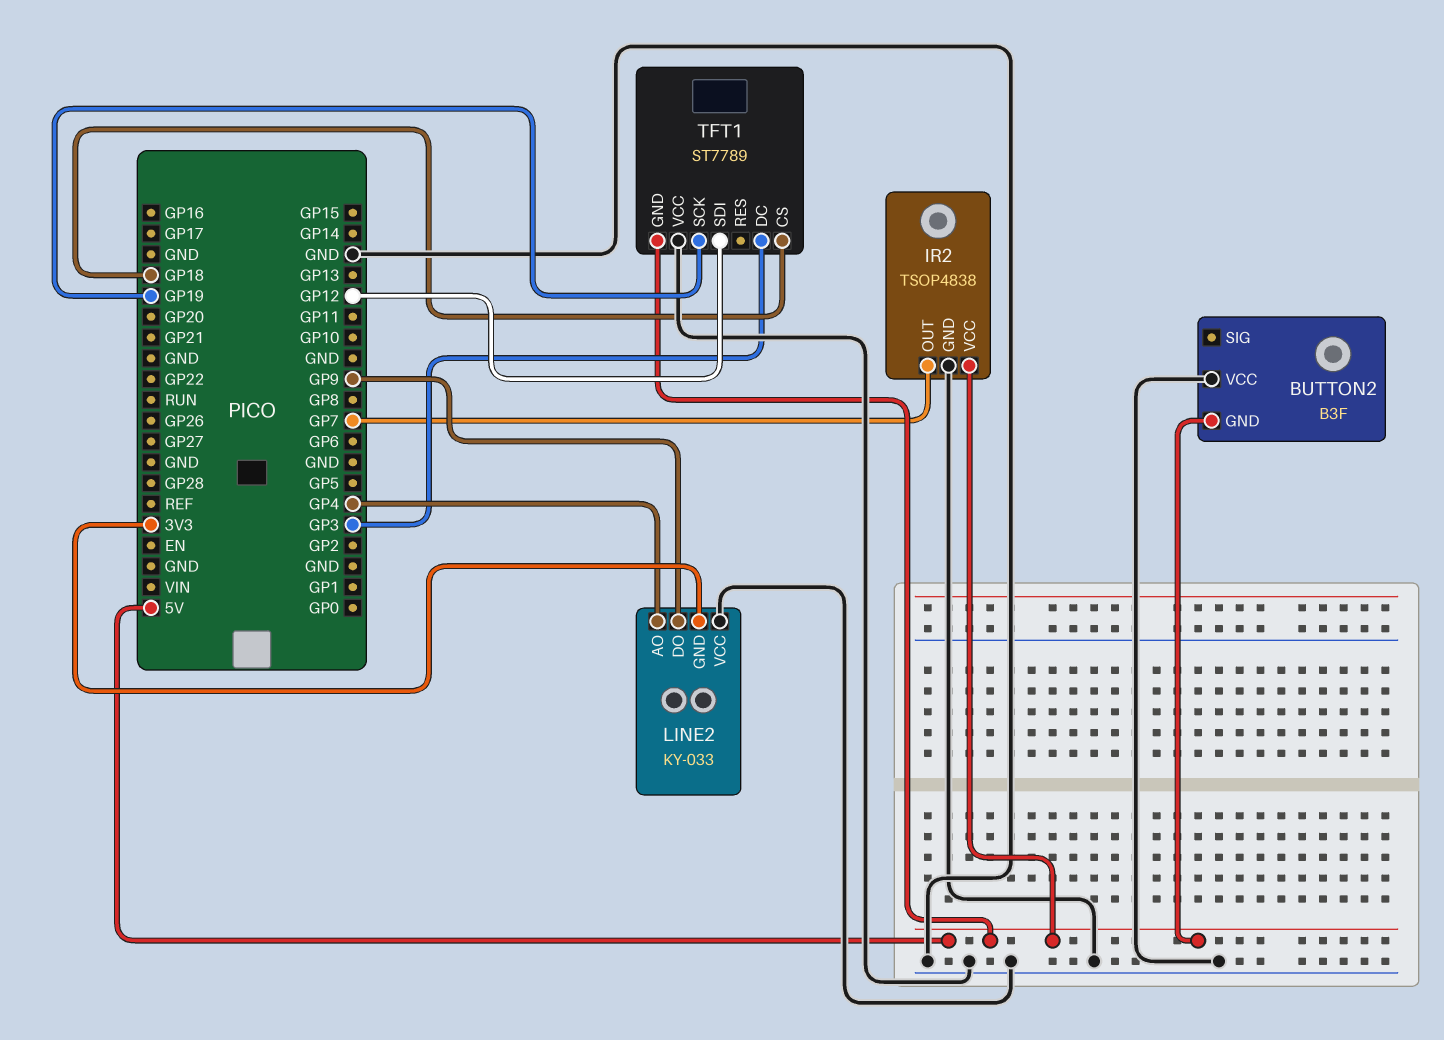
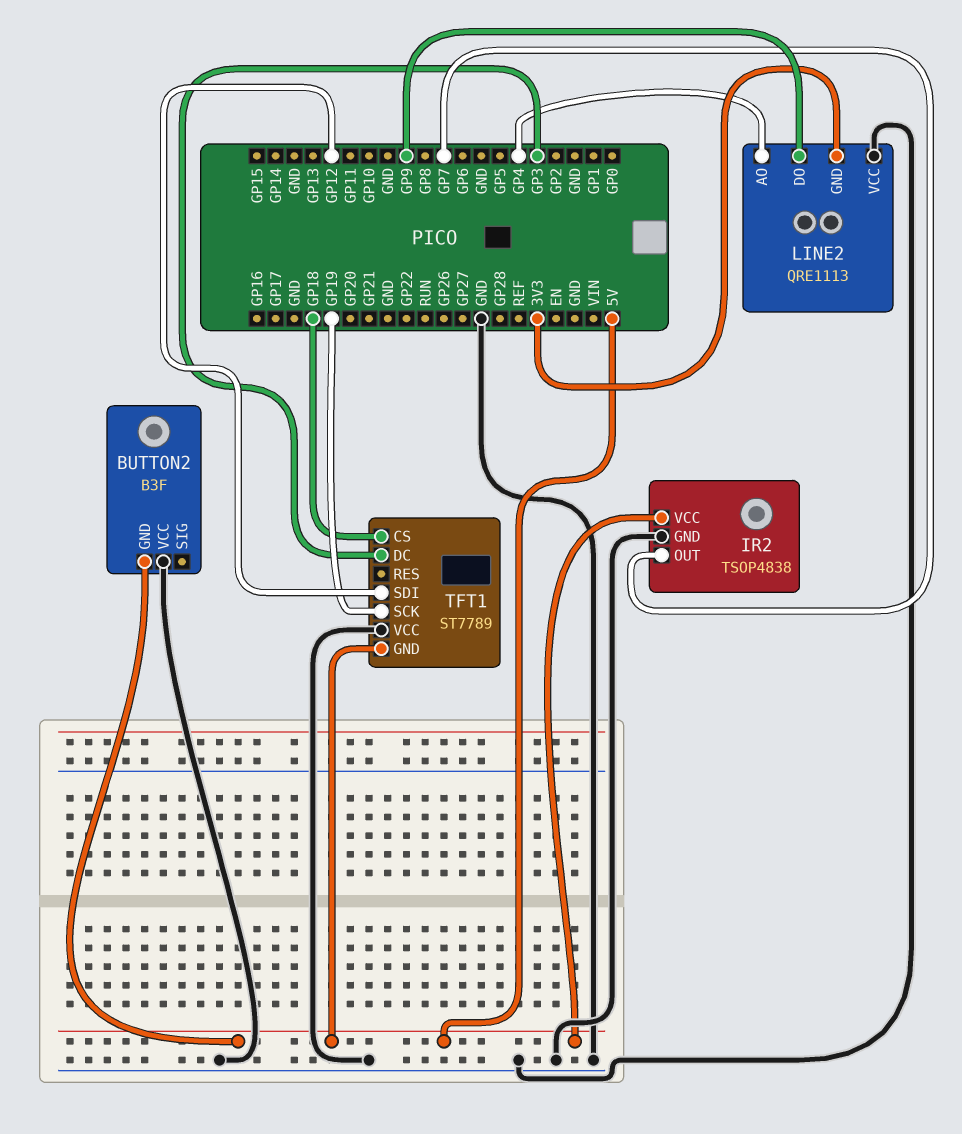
LINE2: KY-033 -> QRE1113

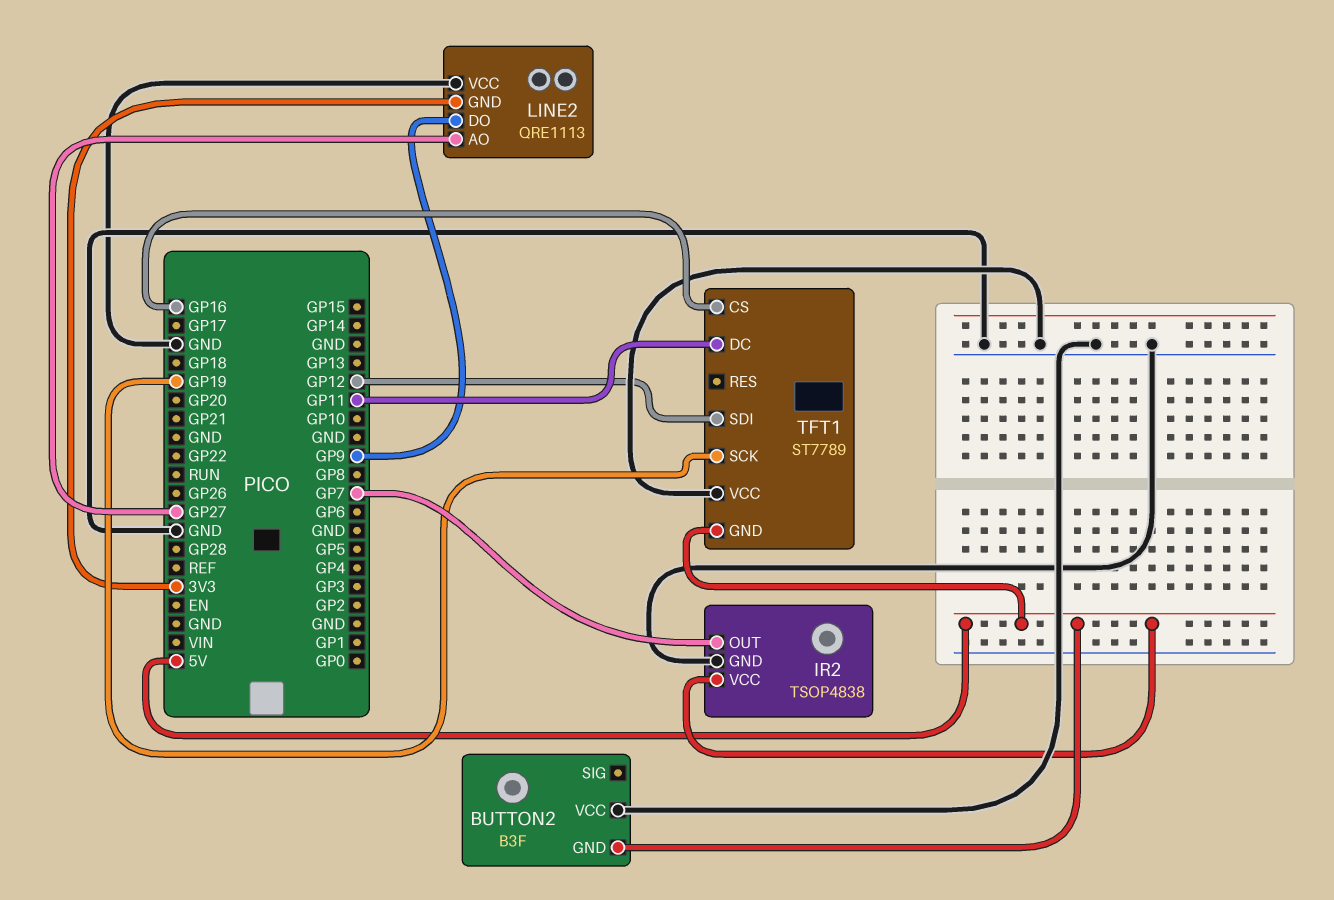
LINE2 pin AO: GP4 -> GP27
TFT1 pin CS: GP18 -> GP16
TFT1 pin DC: GP3 -> GP11

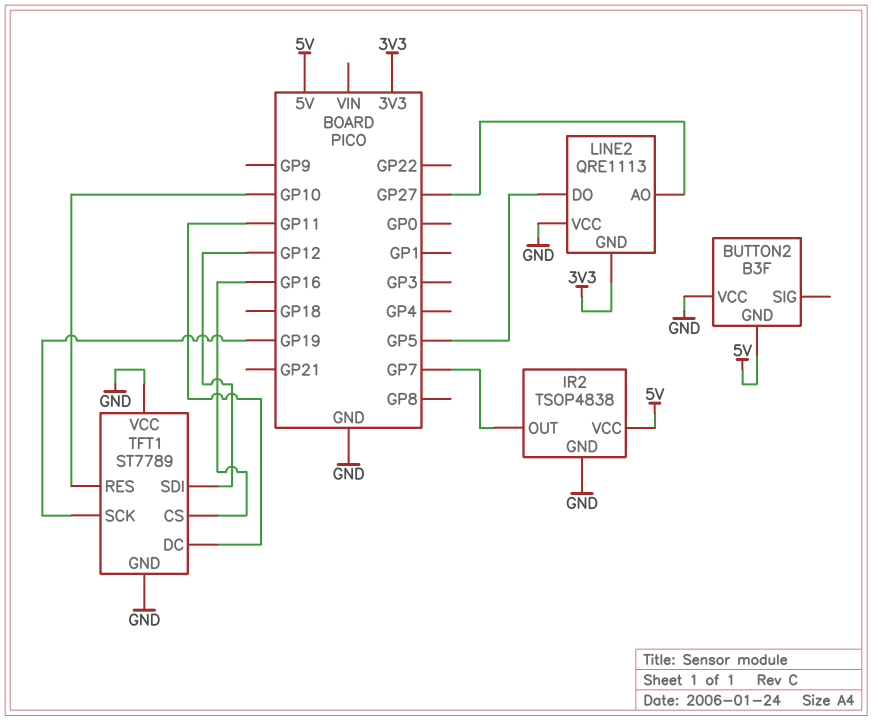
LINE2 pin DO: GP9 -> GP5
TFT1 pin GND: 5V -> GND
TFT1 pin RES: none -> GP10

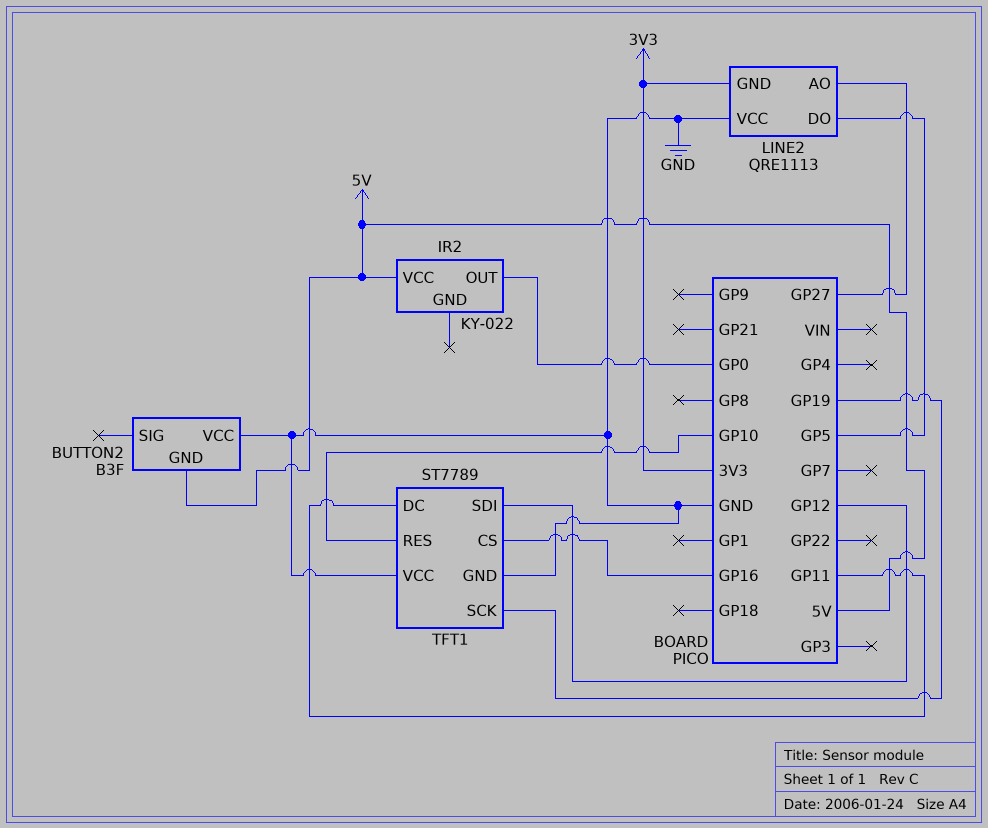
IR2: TSOP4838 -> KY-022
IR2 pin GND: GND -> none
IR2 pin OUT: GP7 -> GP0

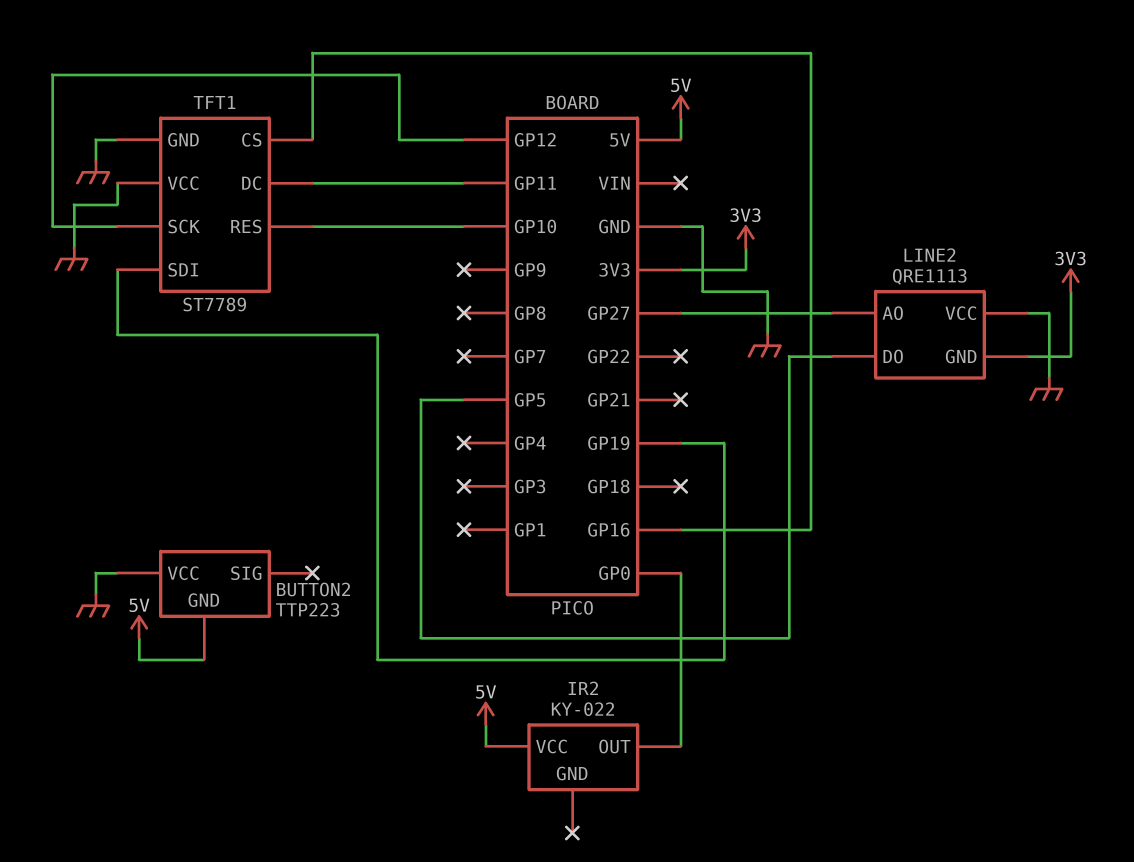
BUTTON2: B3F -> TTP223
TFT1 pin SCK: GP19 -> GP12
TFT1 pin SDI: GP12 -> GP19

